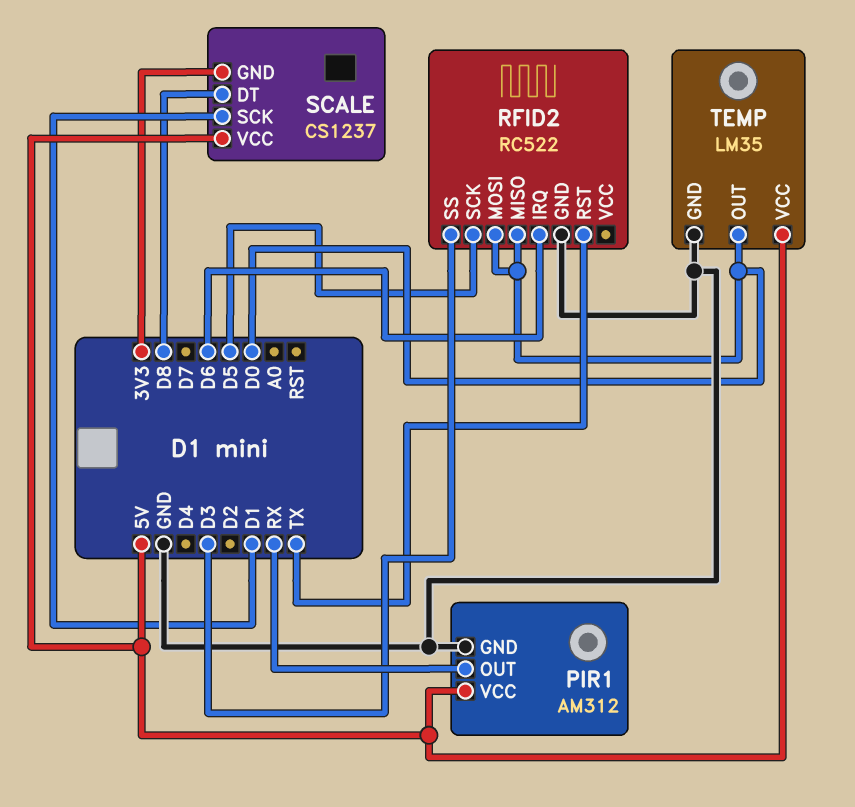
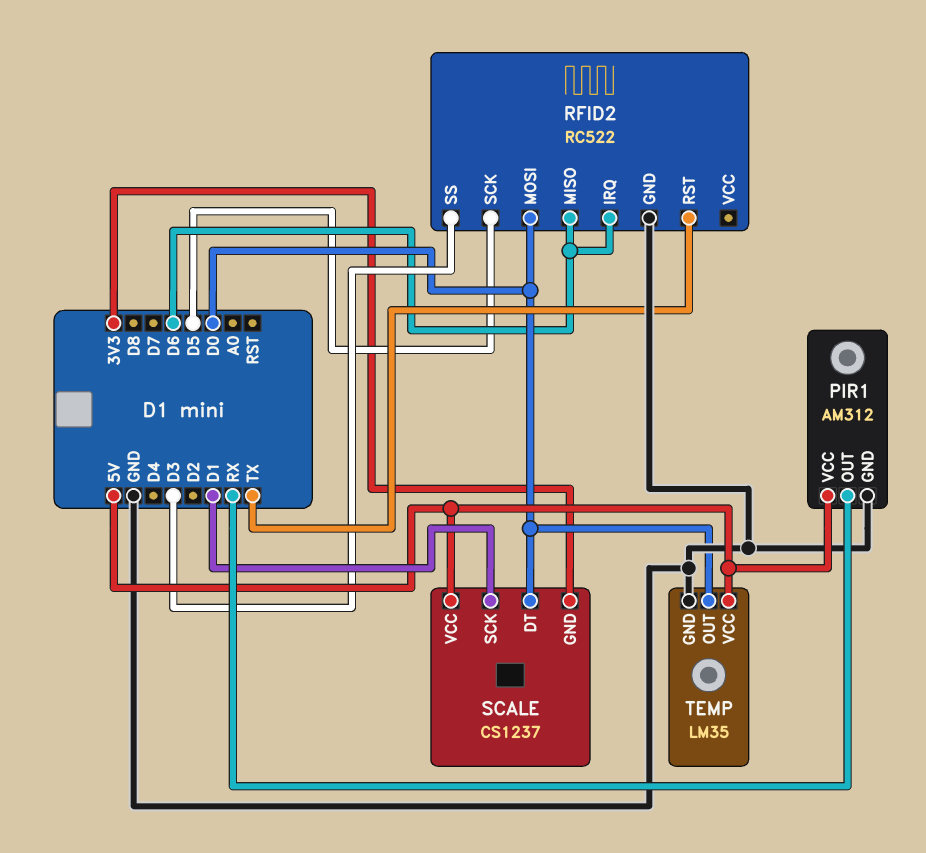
RFID2 pin MISO: D0 -> D6
SCALE pin DT: D8 -> D0

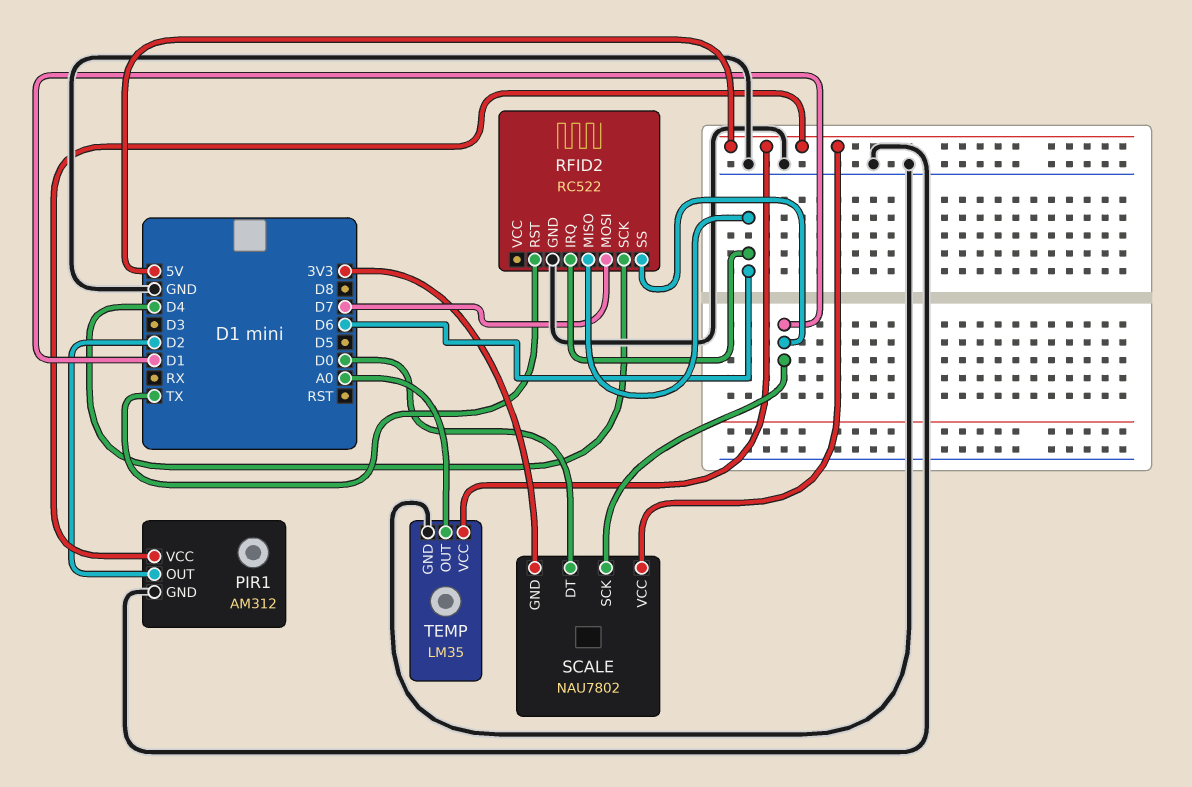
PIR1 pin OUT: RX -> D2
RFID2 pin MOSI: D0 -> D7
RFID2 pin SCK: D5 -> D4
RFID2 pin SS: D3 -> D1
SCALE: CS1237 -> NAU7802
TEMP pin OUT: D0 -> A0

